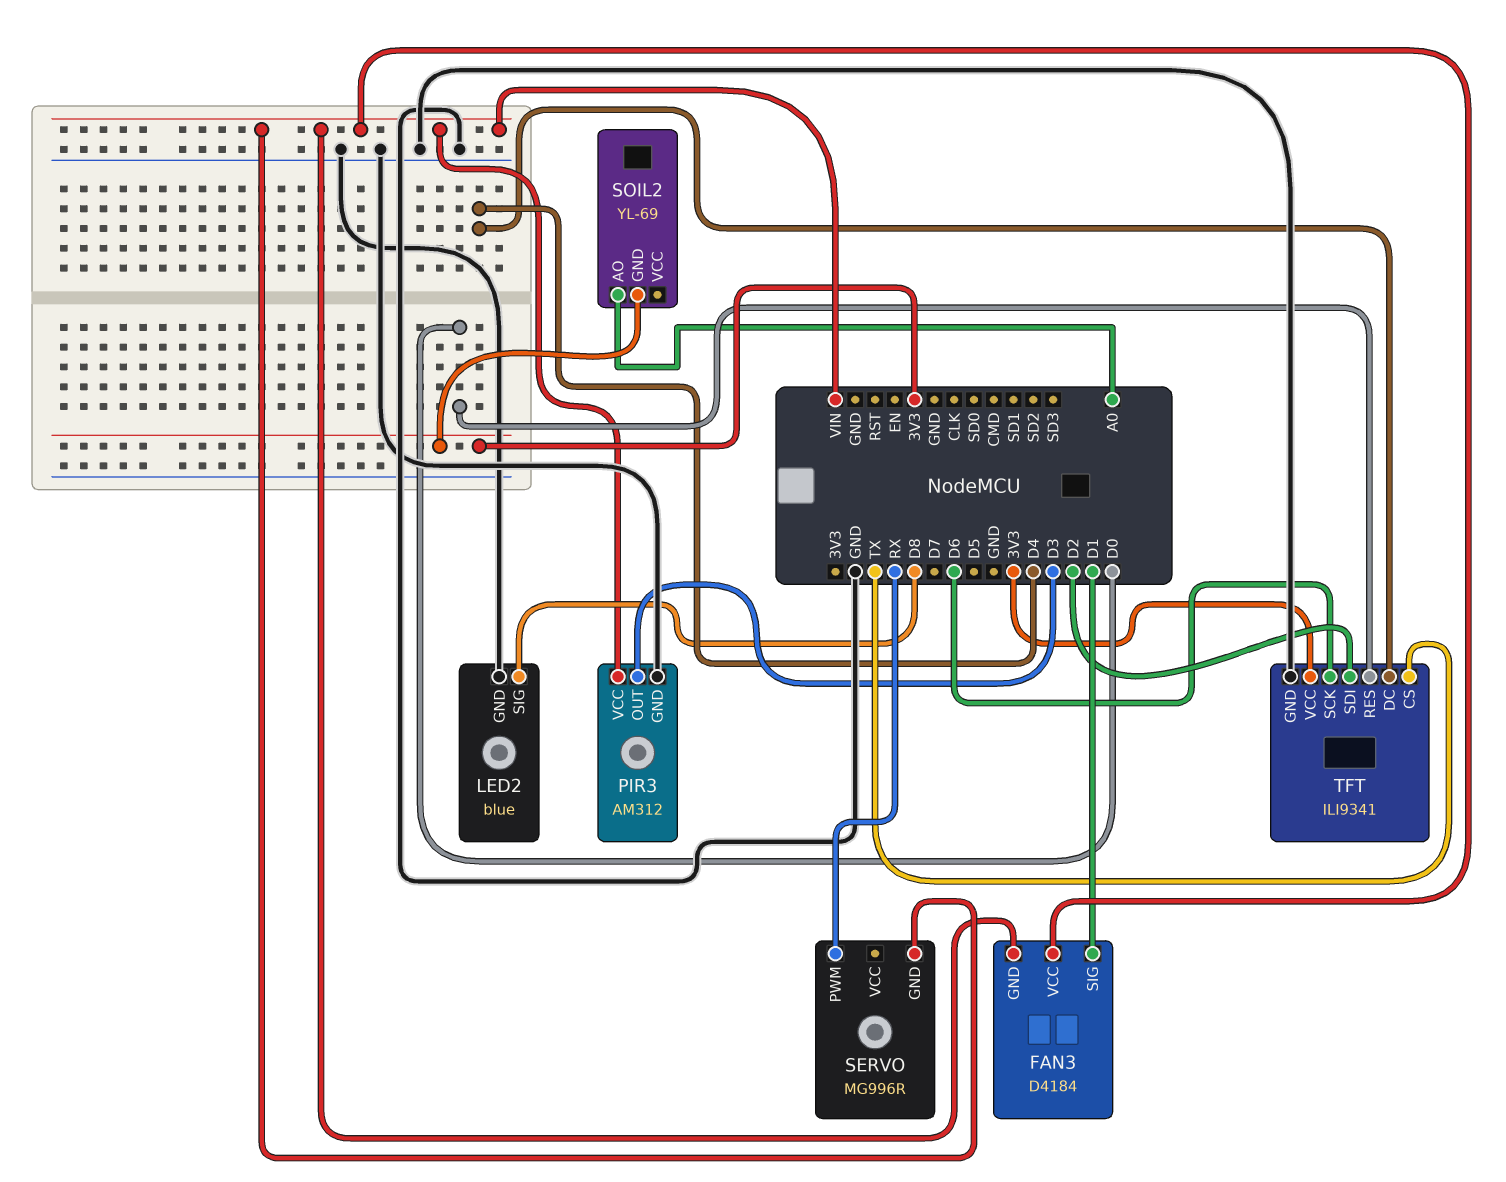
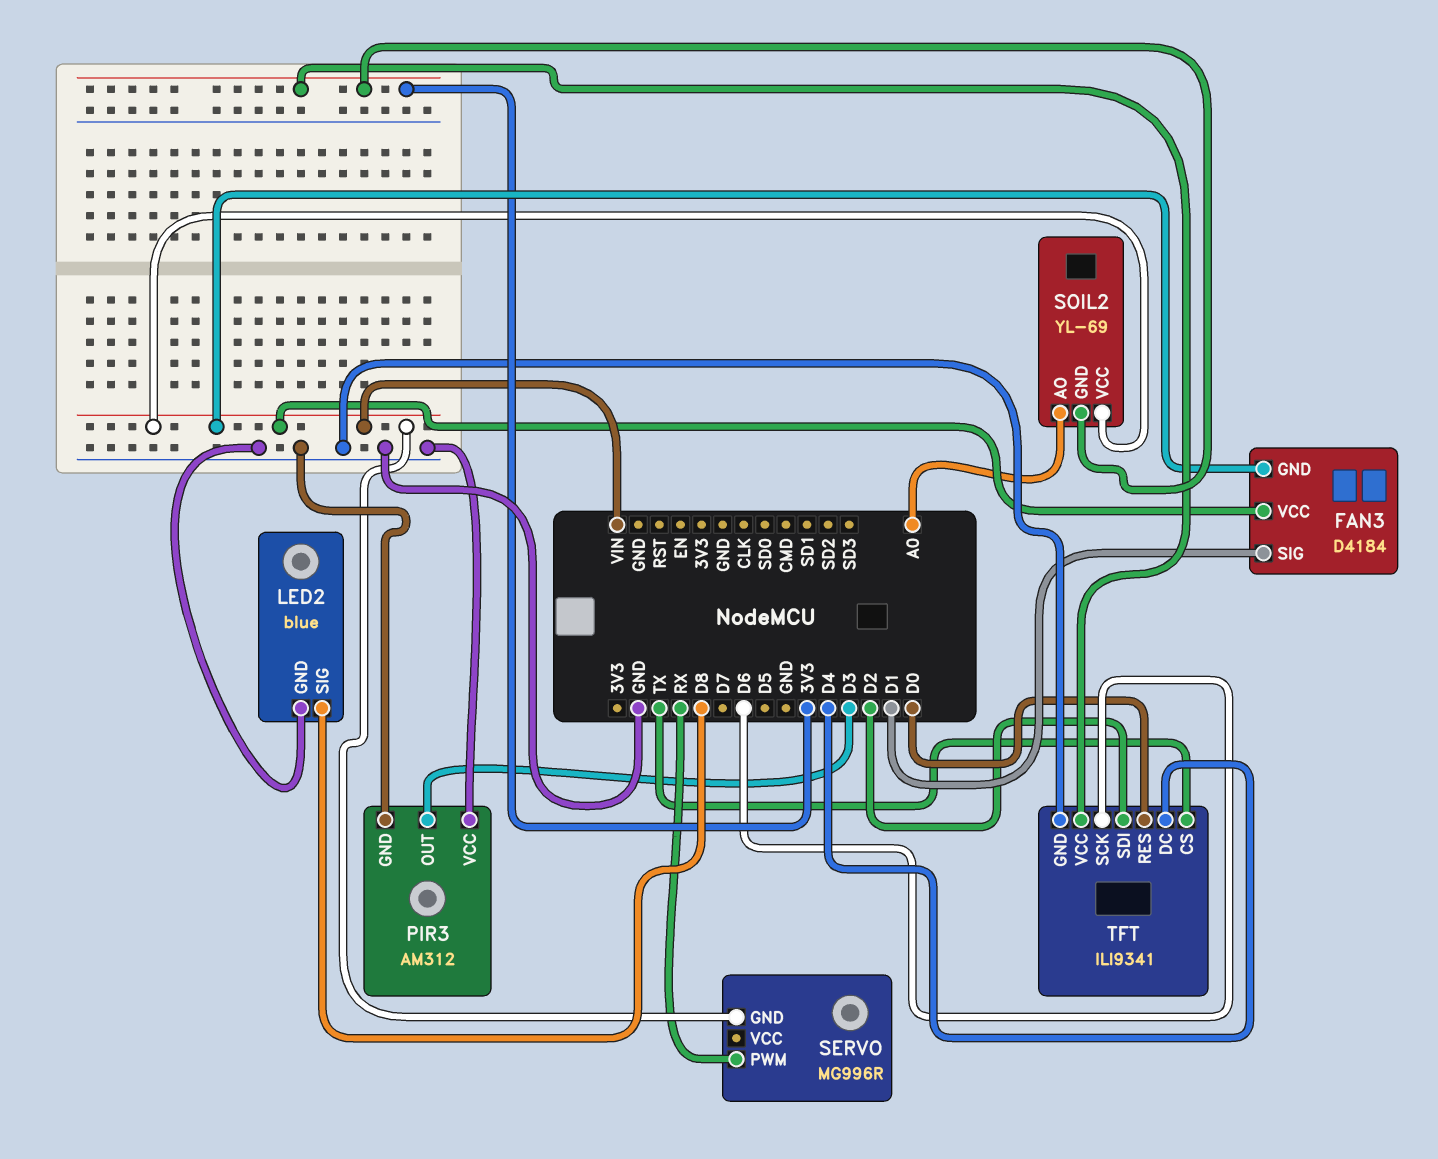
PIR3 pin VCC: VIN -> GND
SOIL2 pin VCC: none -> VIN

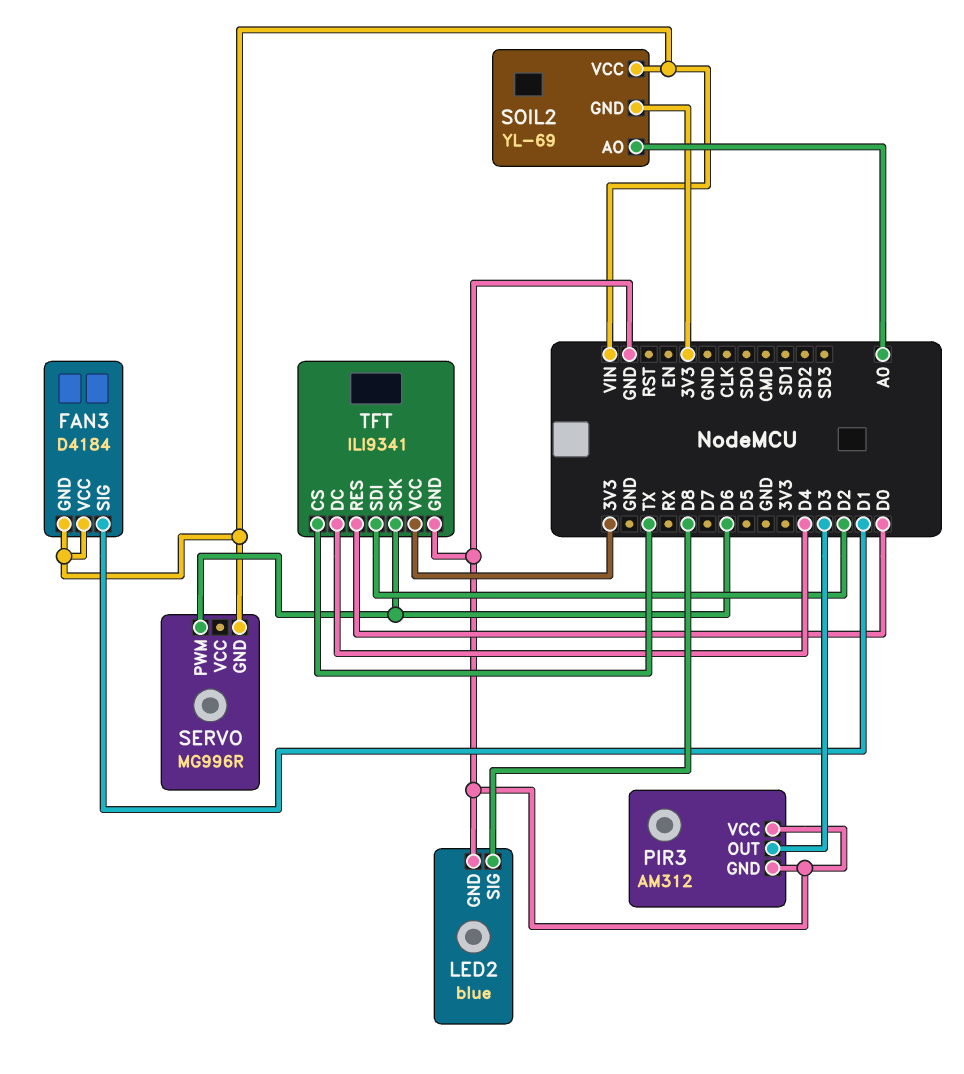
SERVO pin PWM: RX -> D6

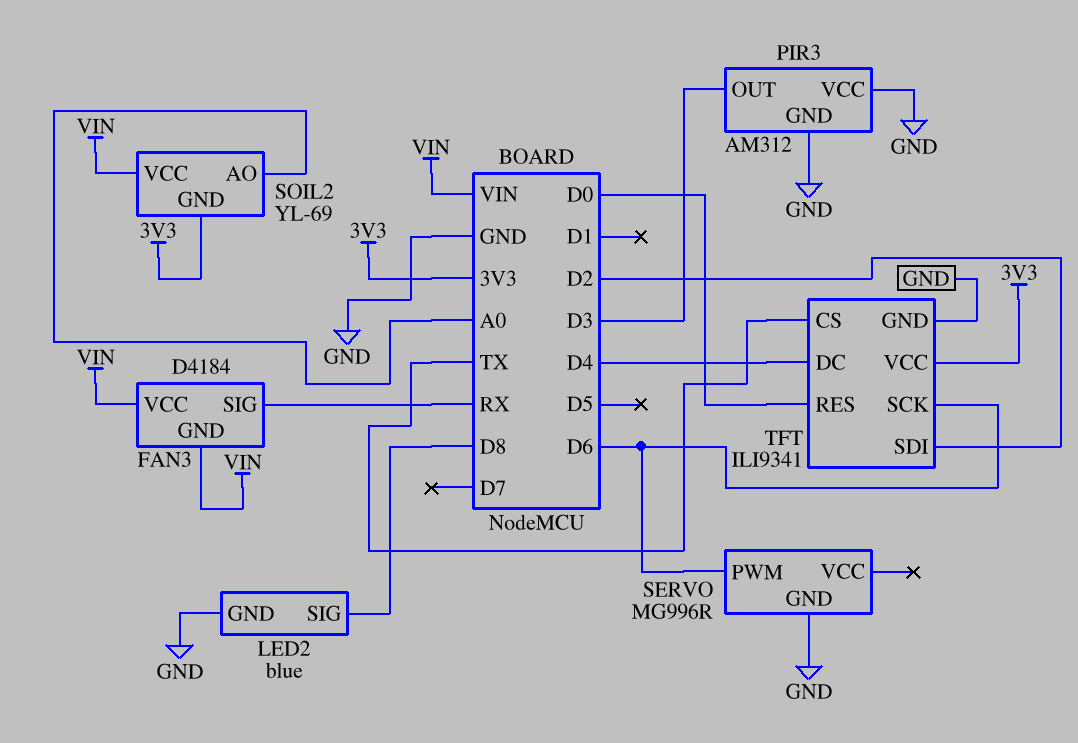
FAN3 pin SIG: D1 -> RX
SERVO pin GND: VIN -> GND

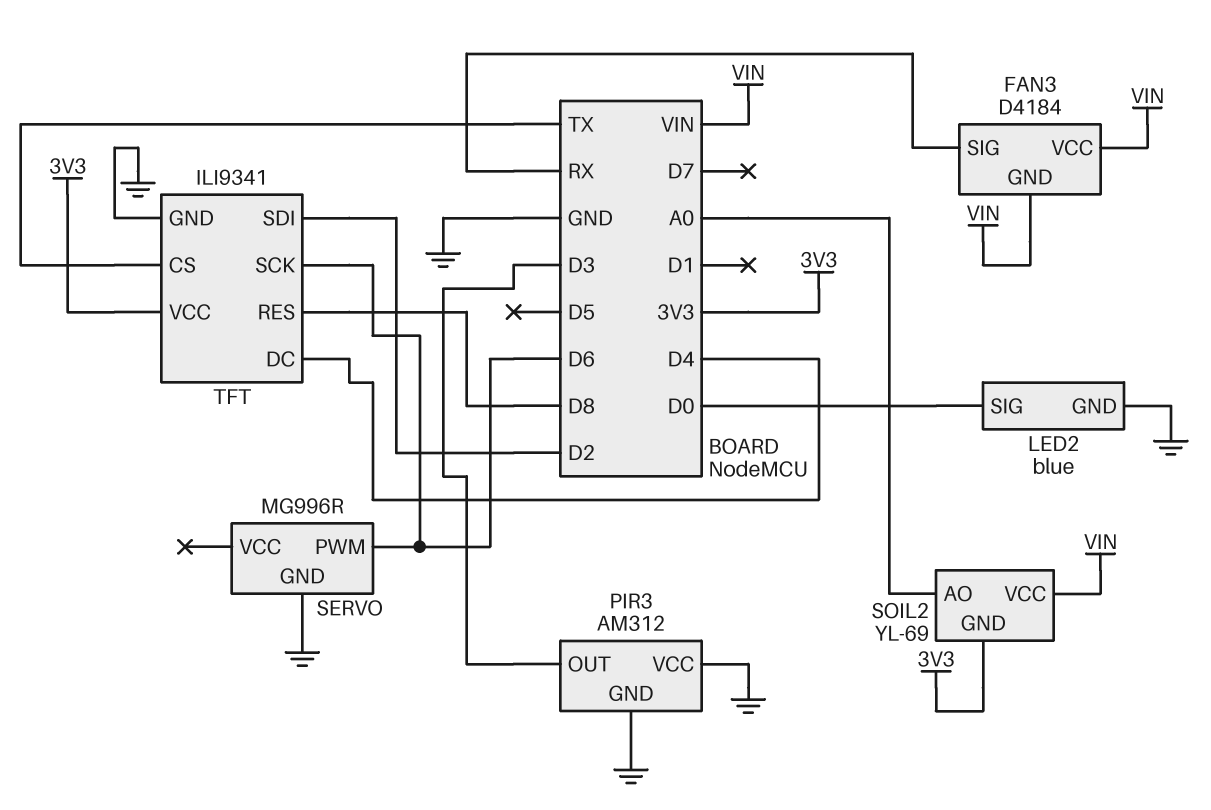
LED2 pin SIG: D8 -> D0
TFT pin RES: D0 -> D8

